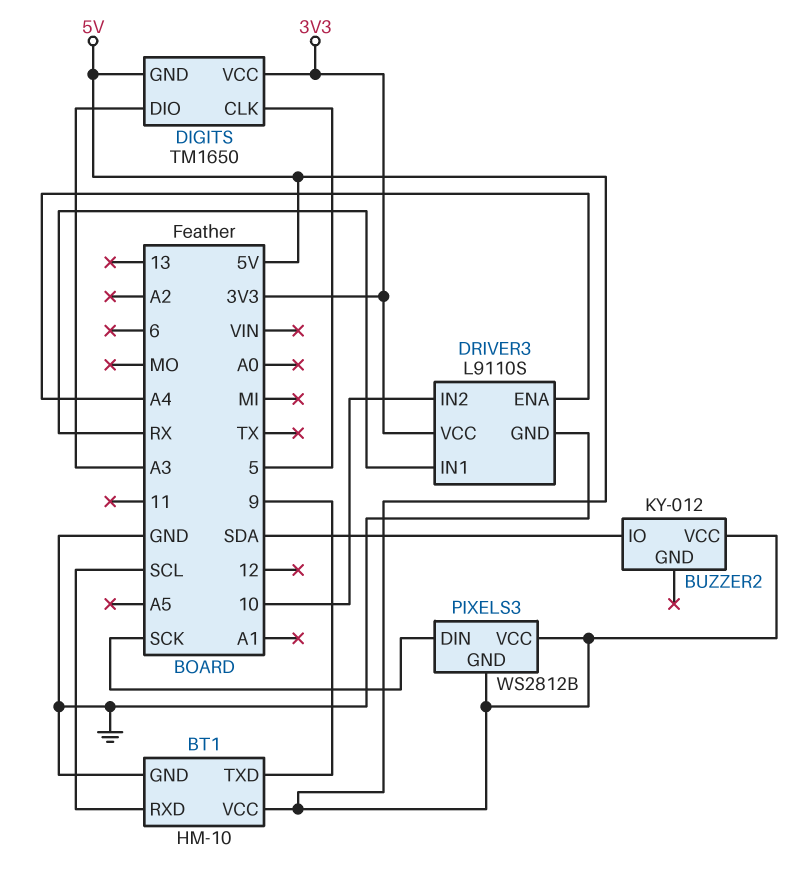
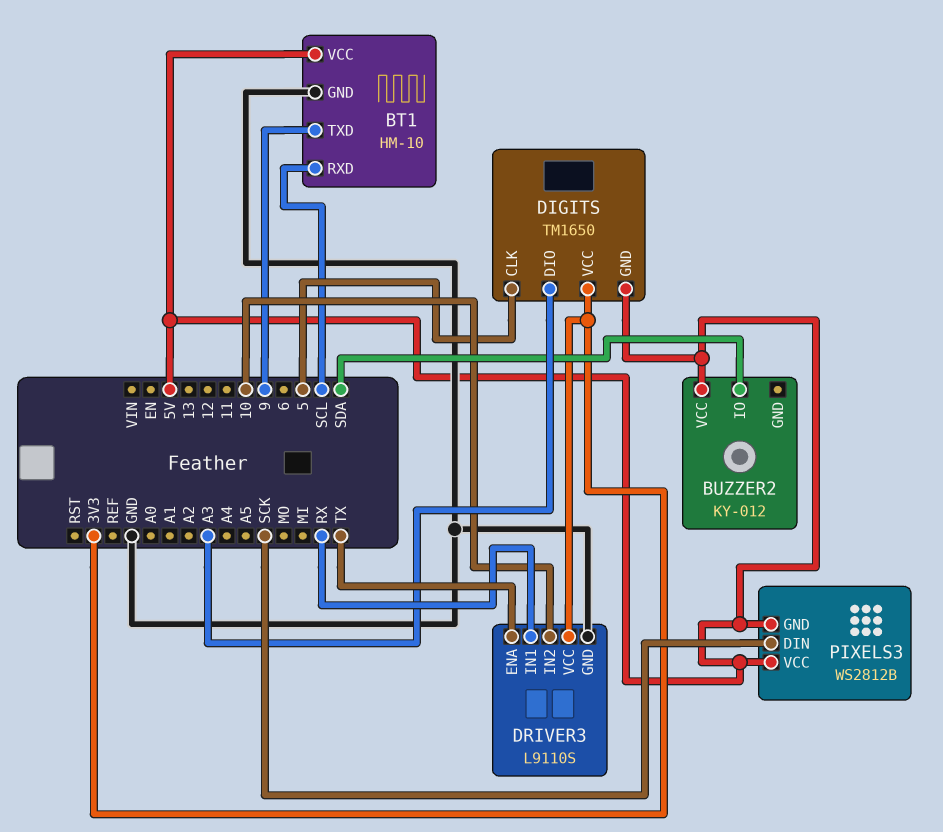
DRIVER3 pin ENA: A4 -> TX

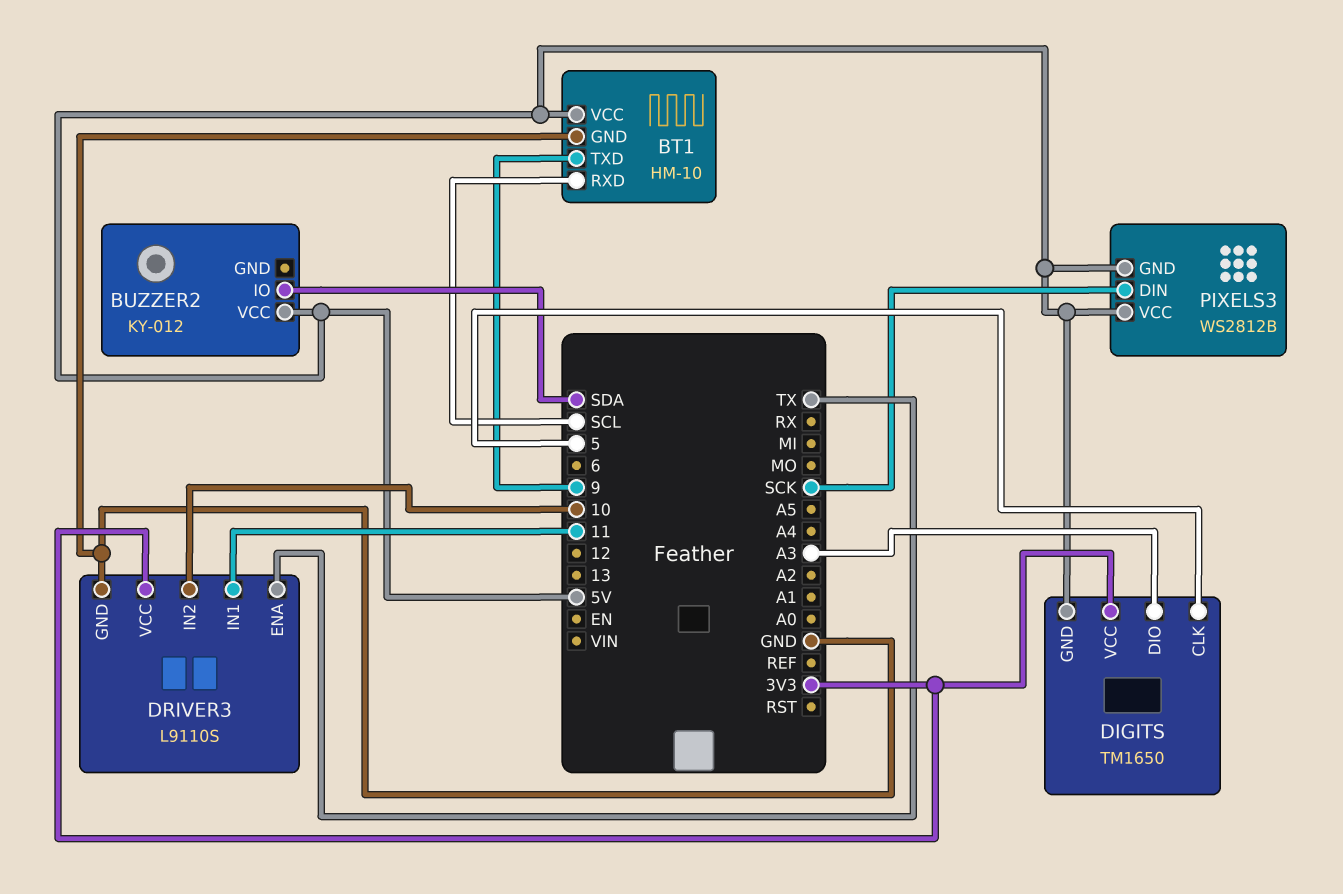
DRIVER3 pin IN1: RX -> 11

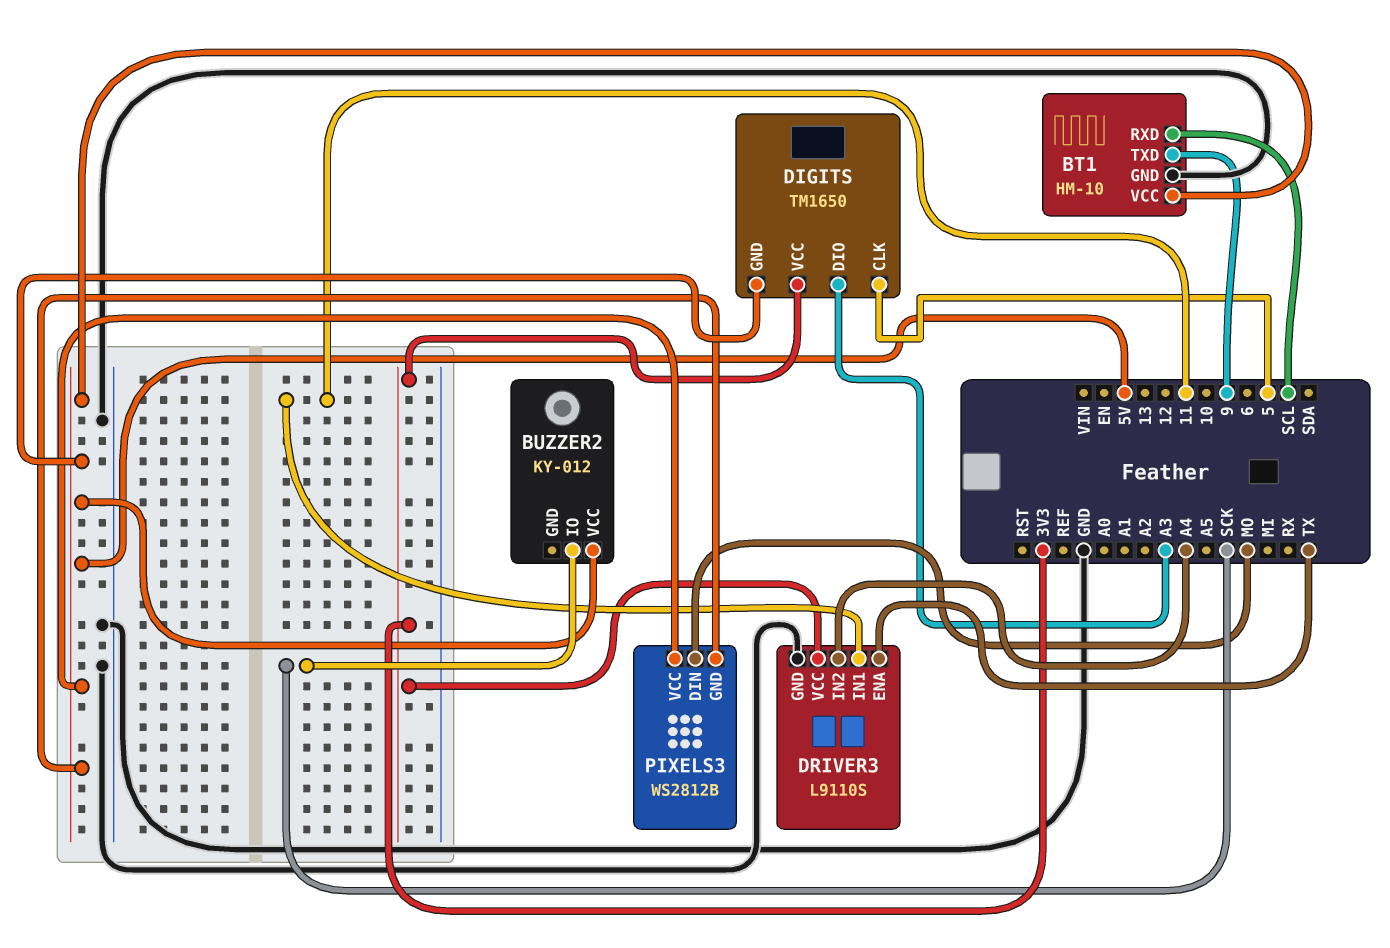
BUZZER2 pin IO: SDA -> SCK
DRIVER3 pin IN2: 10 -> A4
PIXELS3 pin DIN: SCK -> MO

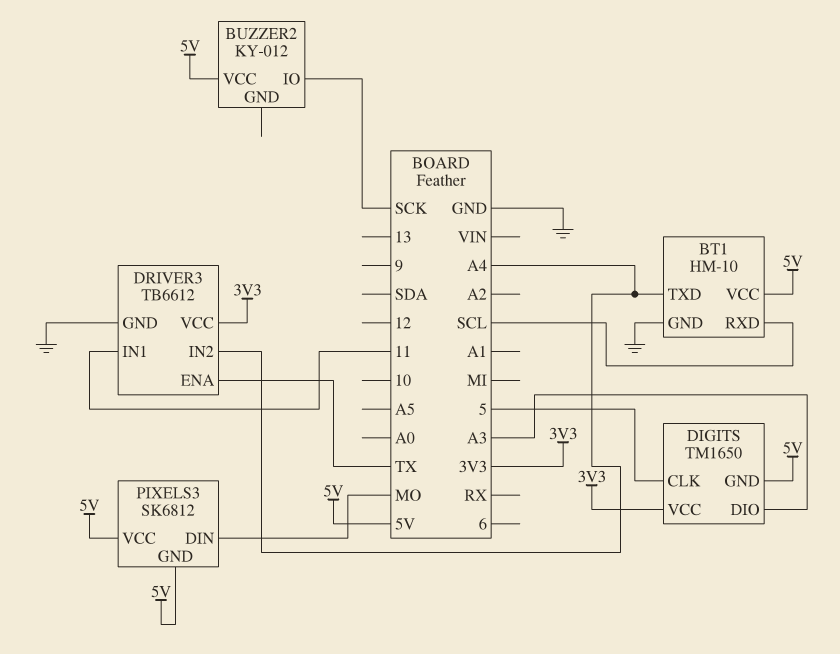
BT1 pin TXD: 9 -> A4
DRIVER3: L9110S -> TB6612
PIXELS3: WS2812B -> SK6812

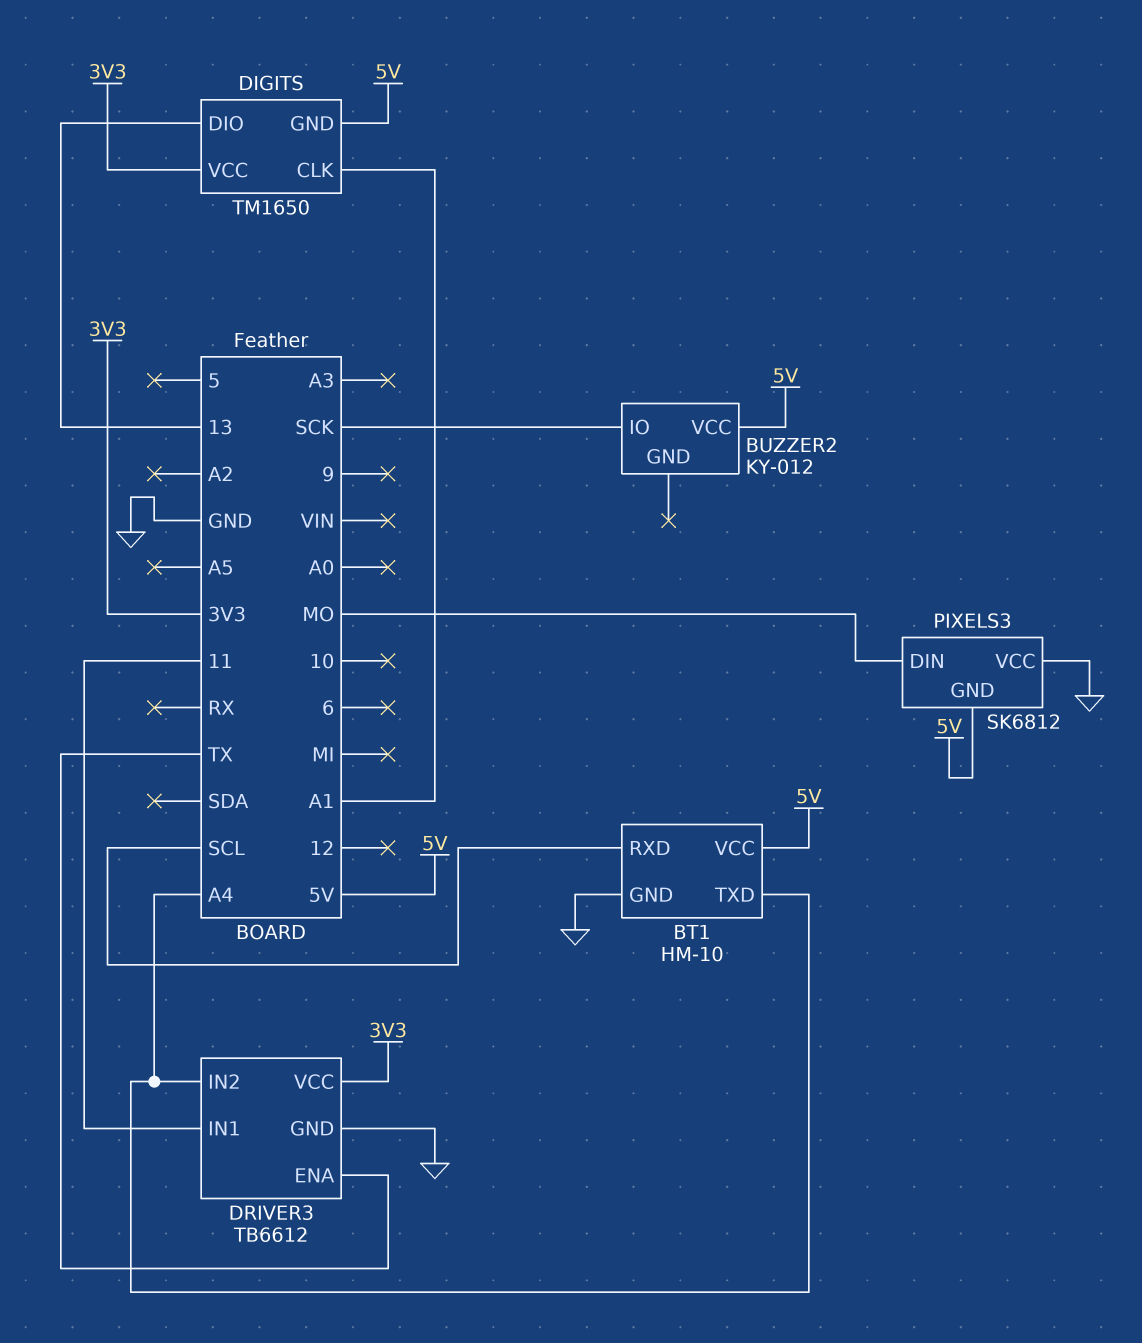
DIGITS pin CLK: 5 -> A1
DIGITS pin DIO: A3 -> 13
PIXELS3 pin VCC: 5V -> GND

